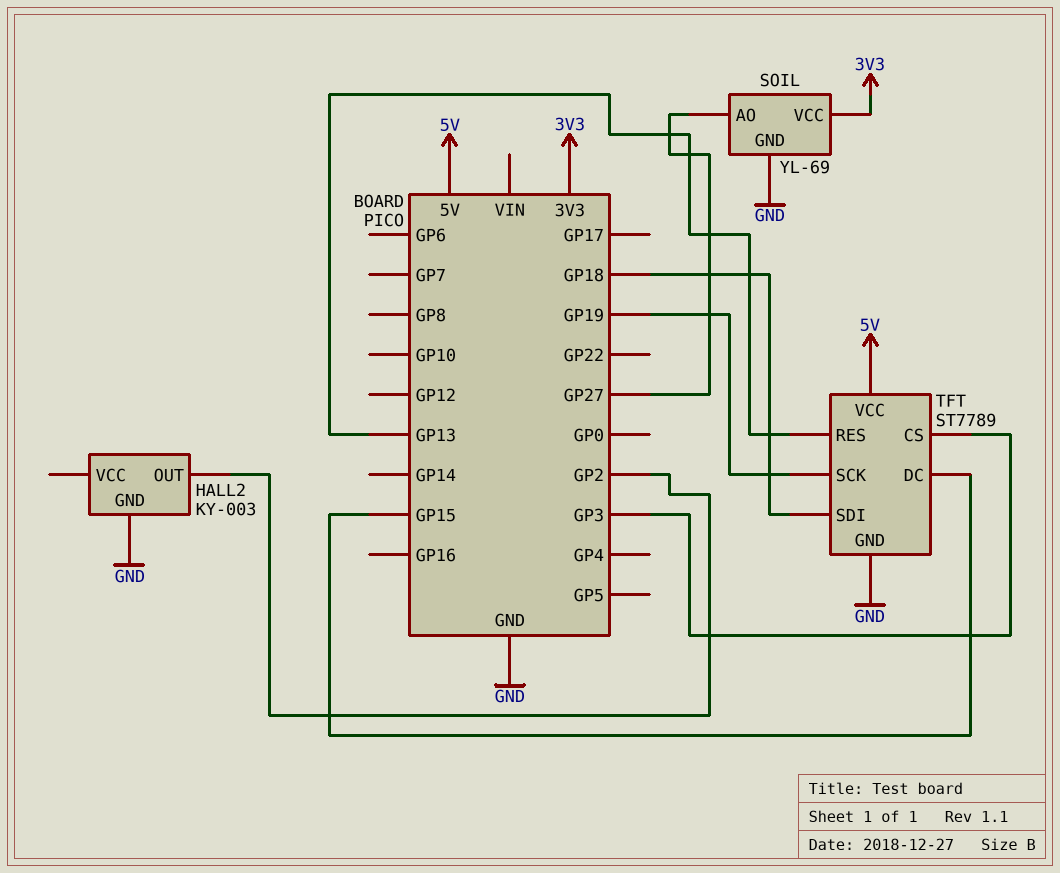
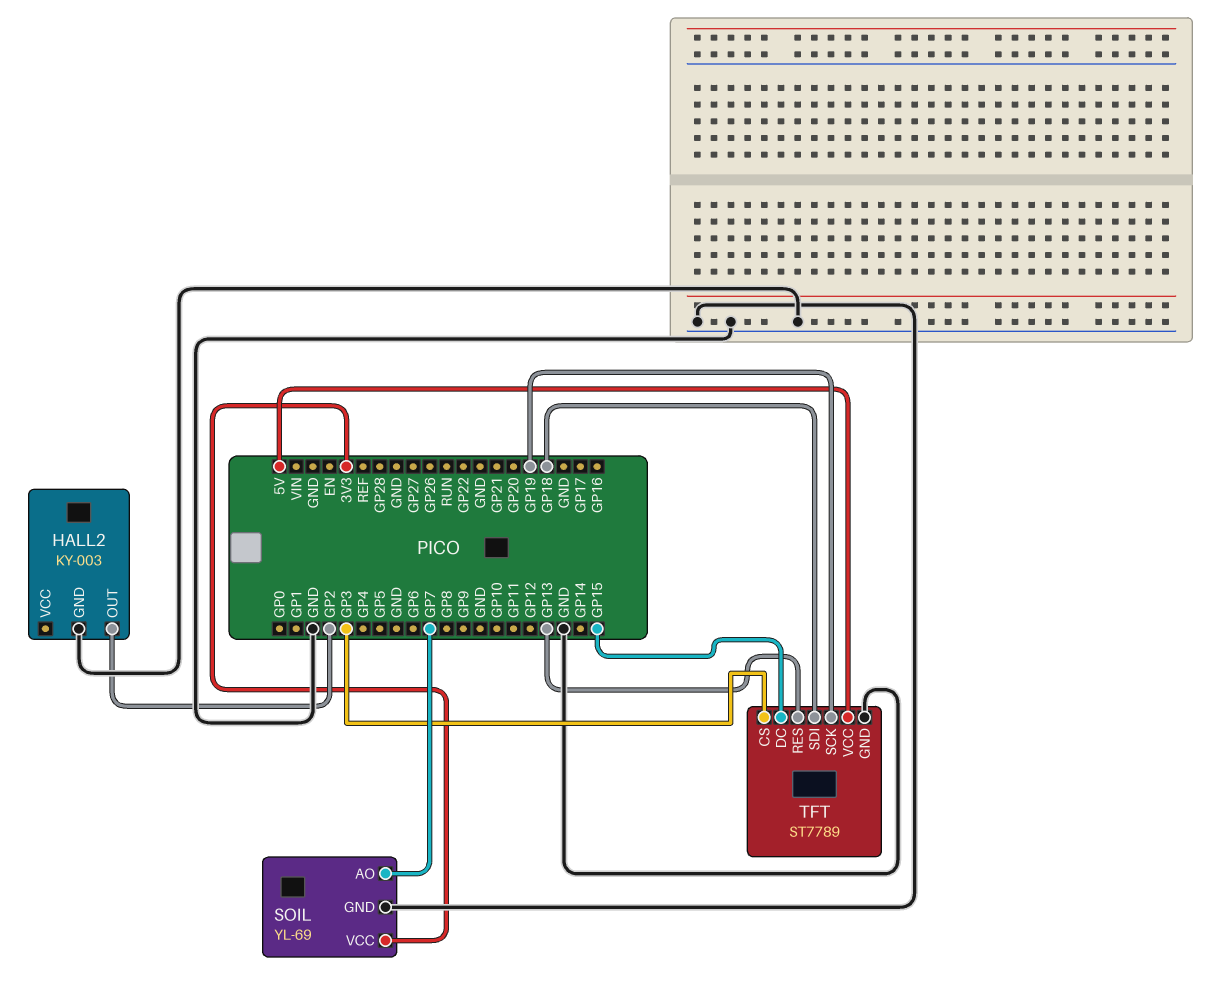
SOIL pin AO: GP27 -> GP7

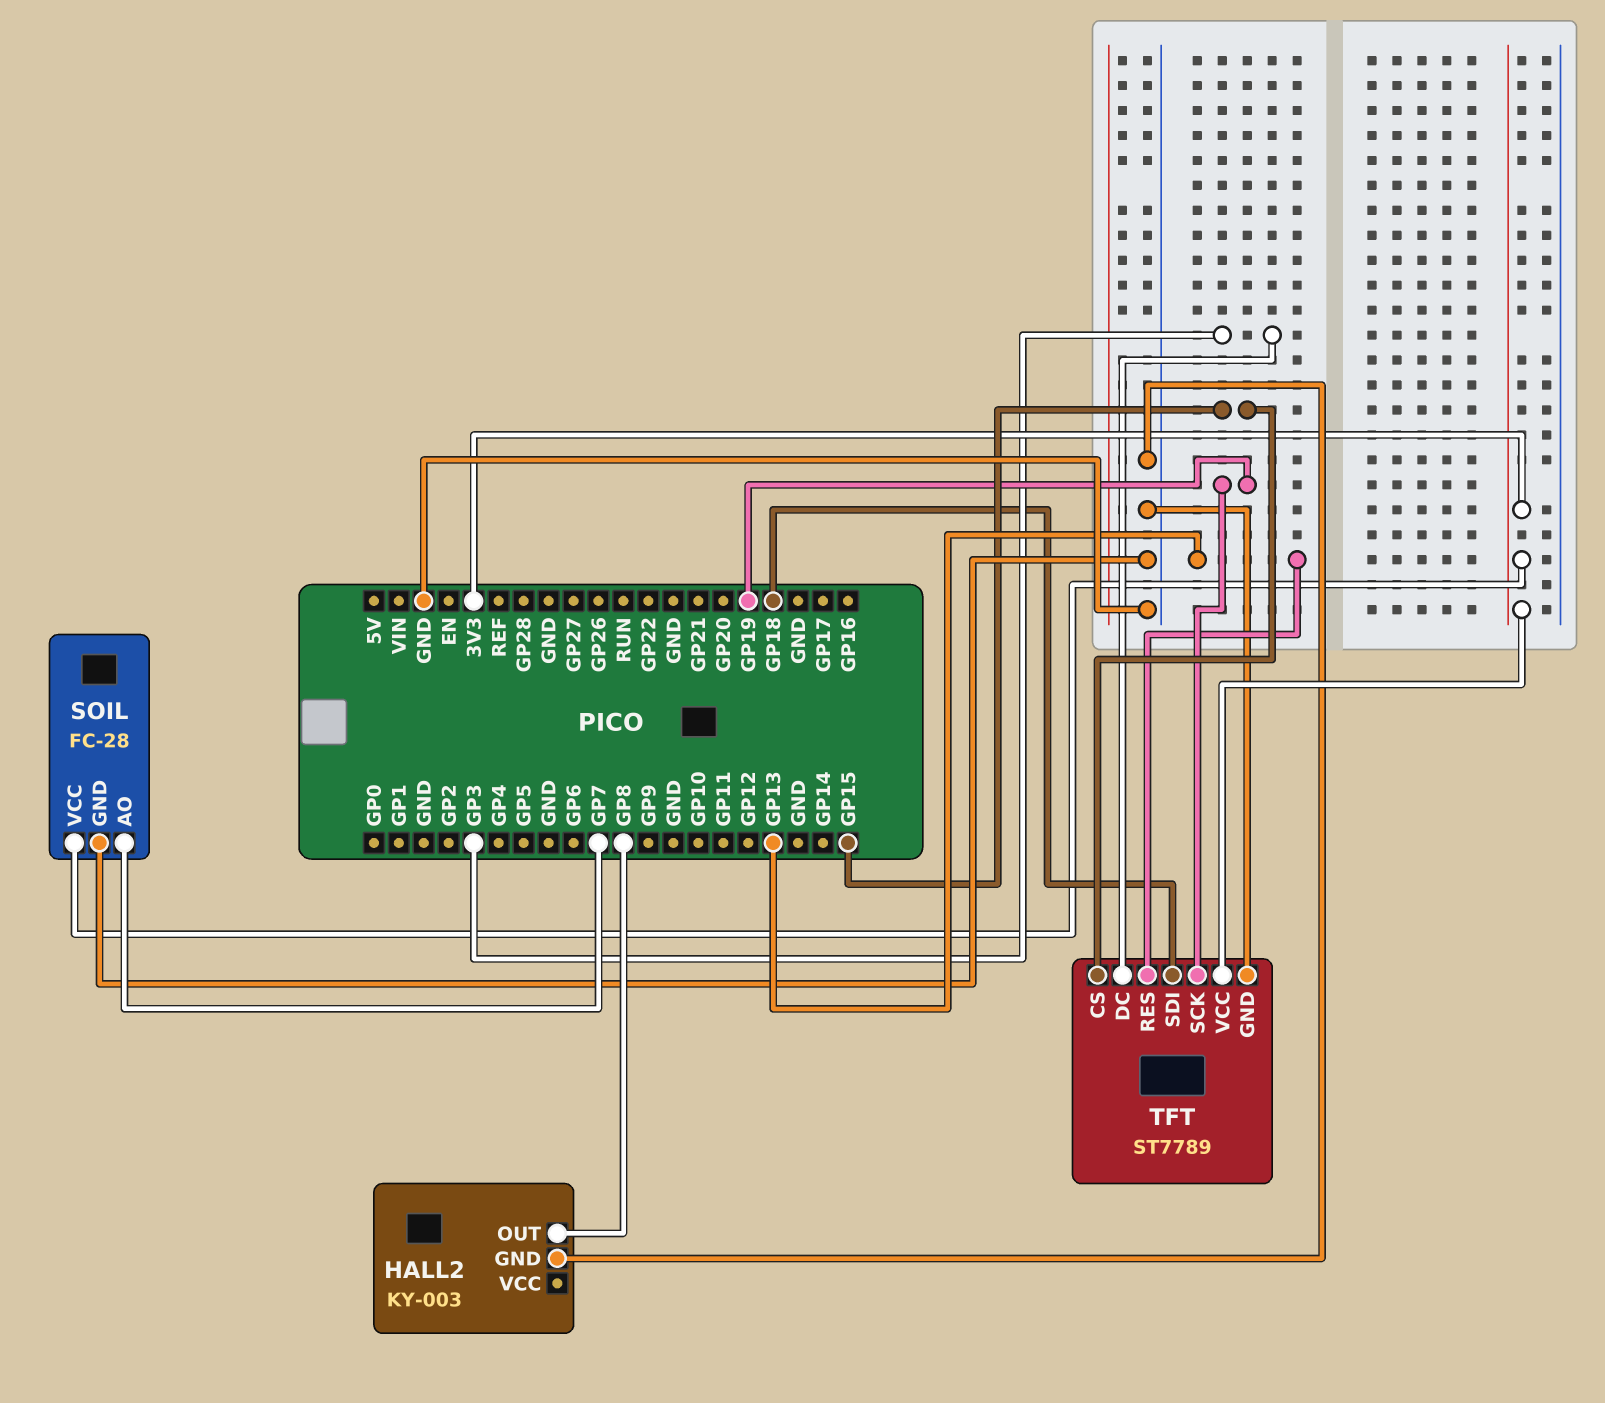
HALL2 pin OUT: GP2 -> GP8
SOIL: YL-69 -> FC-28
TFT pin CS: GP3 -> GP15
TFT pin DC: GP15 -> GP3
TFT pin VCC: 5V -> 3V3

